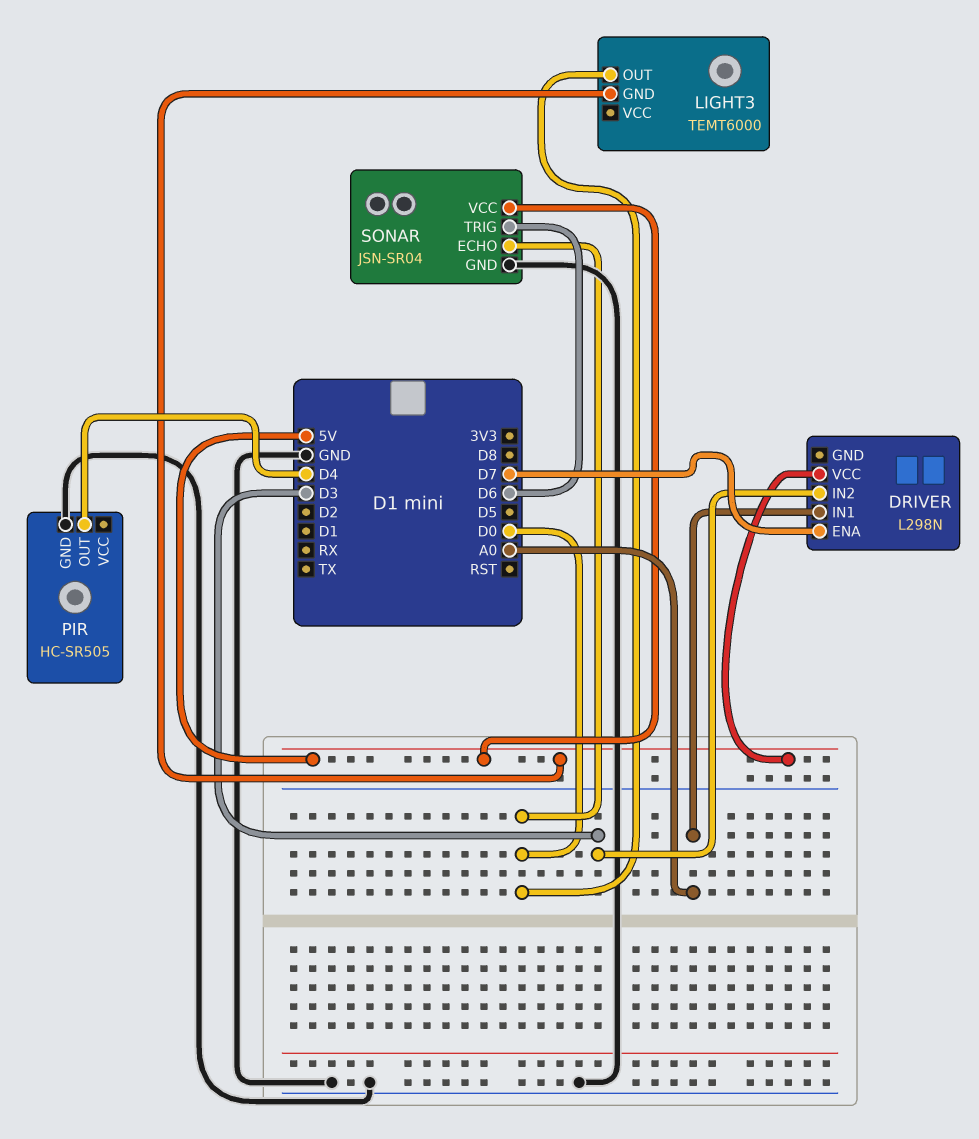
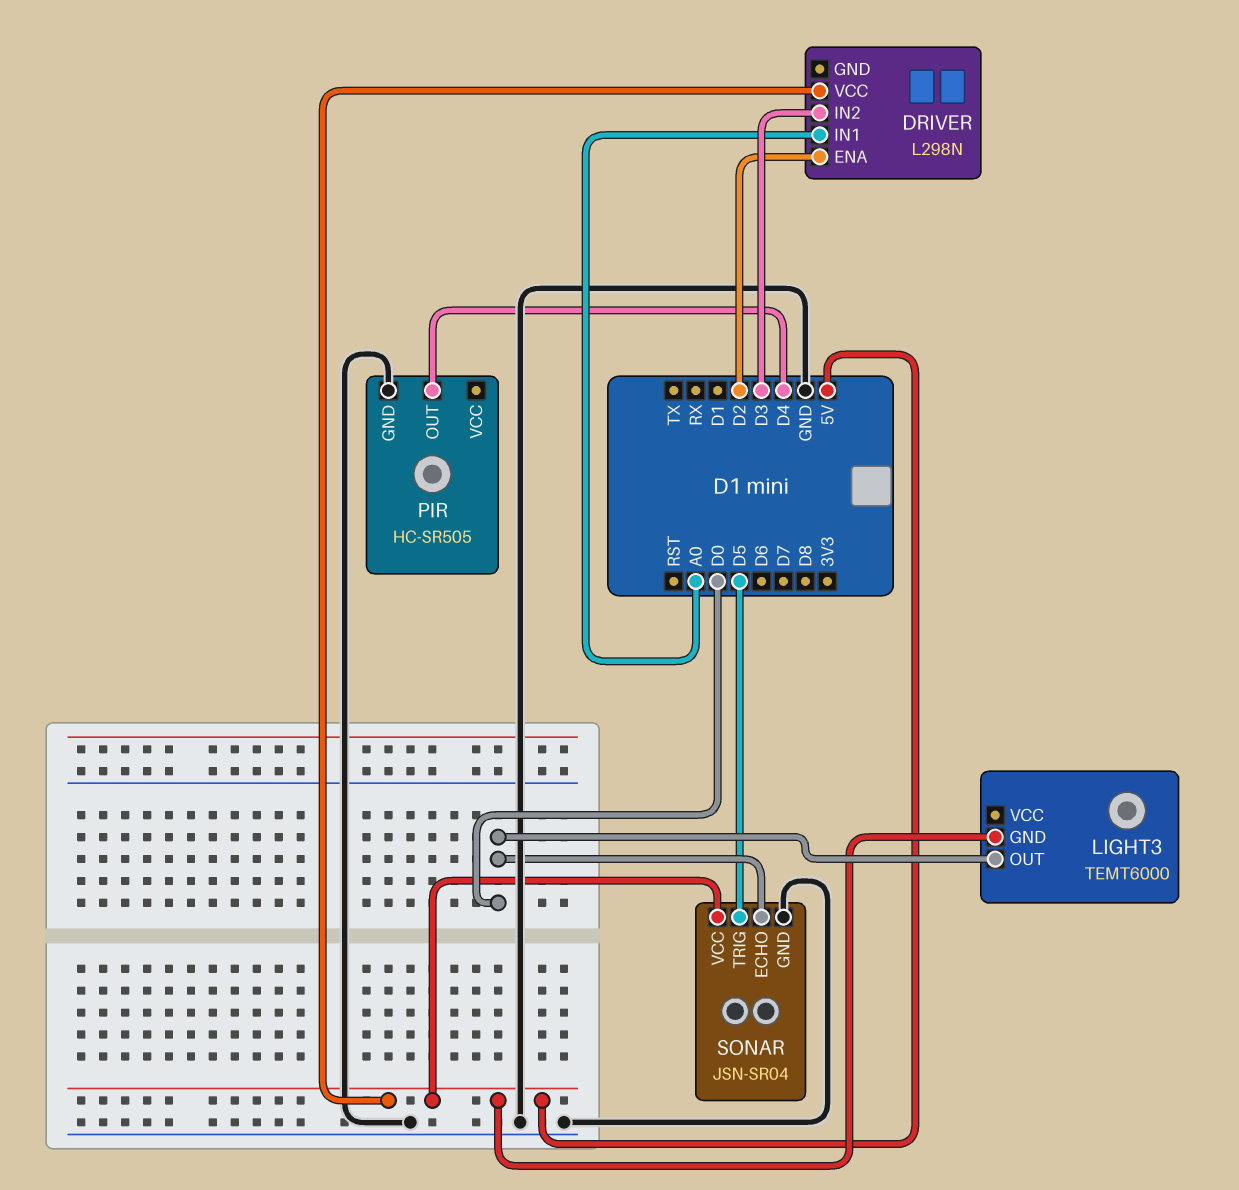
DRIVER pin ENA: D7 -> D2
SONAR pin TRIG: D6 -> D5

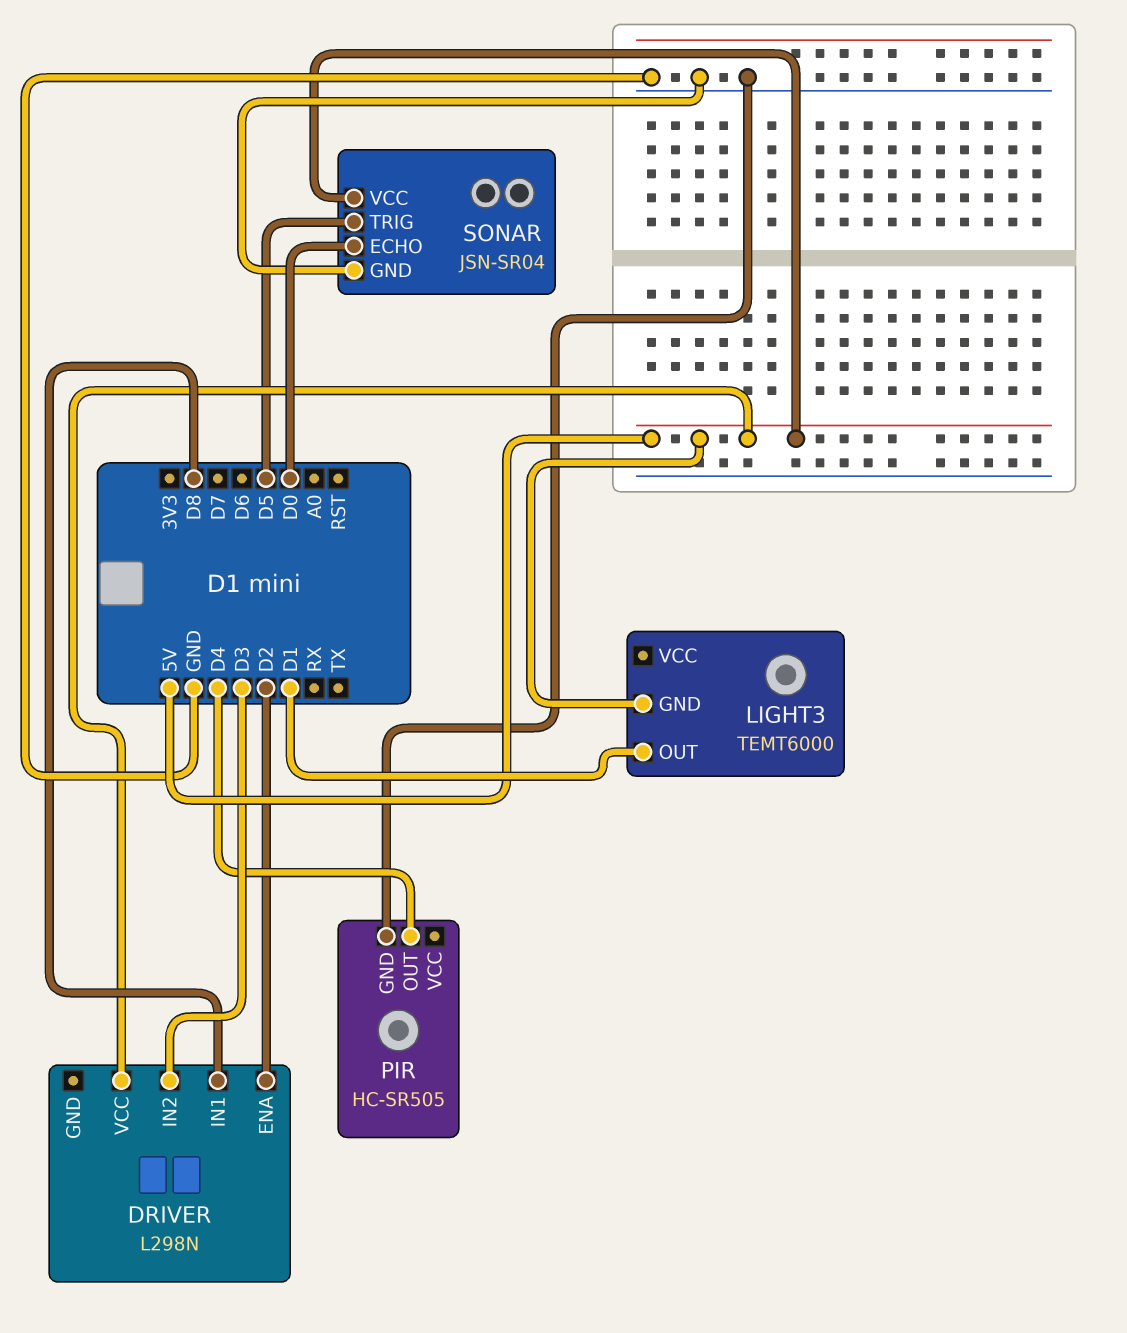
DRIVER pin IN1: A0 -> D8
LIGHT3 pin OUT: D0 -> D1

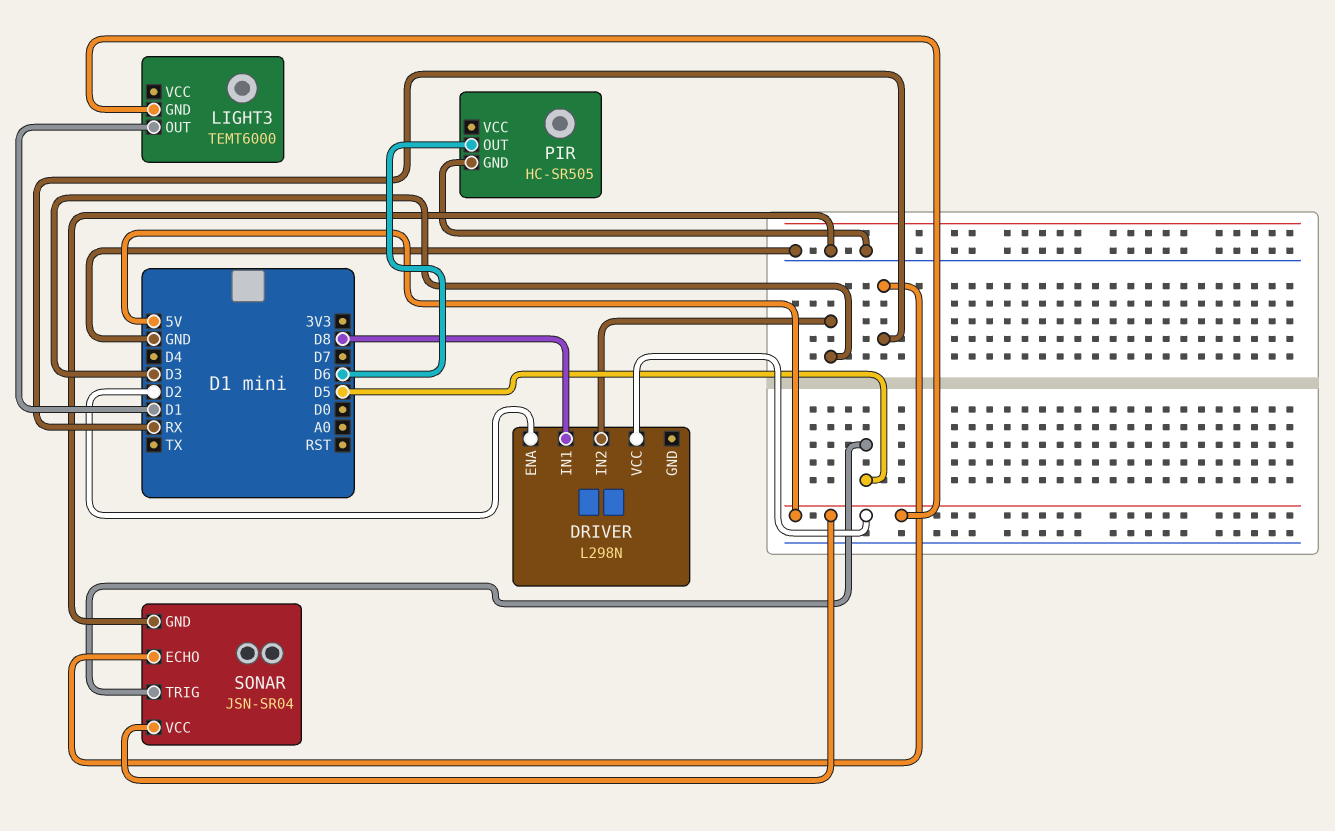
PIR pin OUT: D4 -> D6
SONAR pin ECHO: D0 -> RX

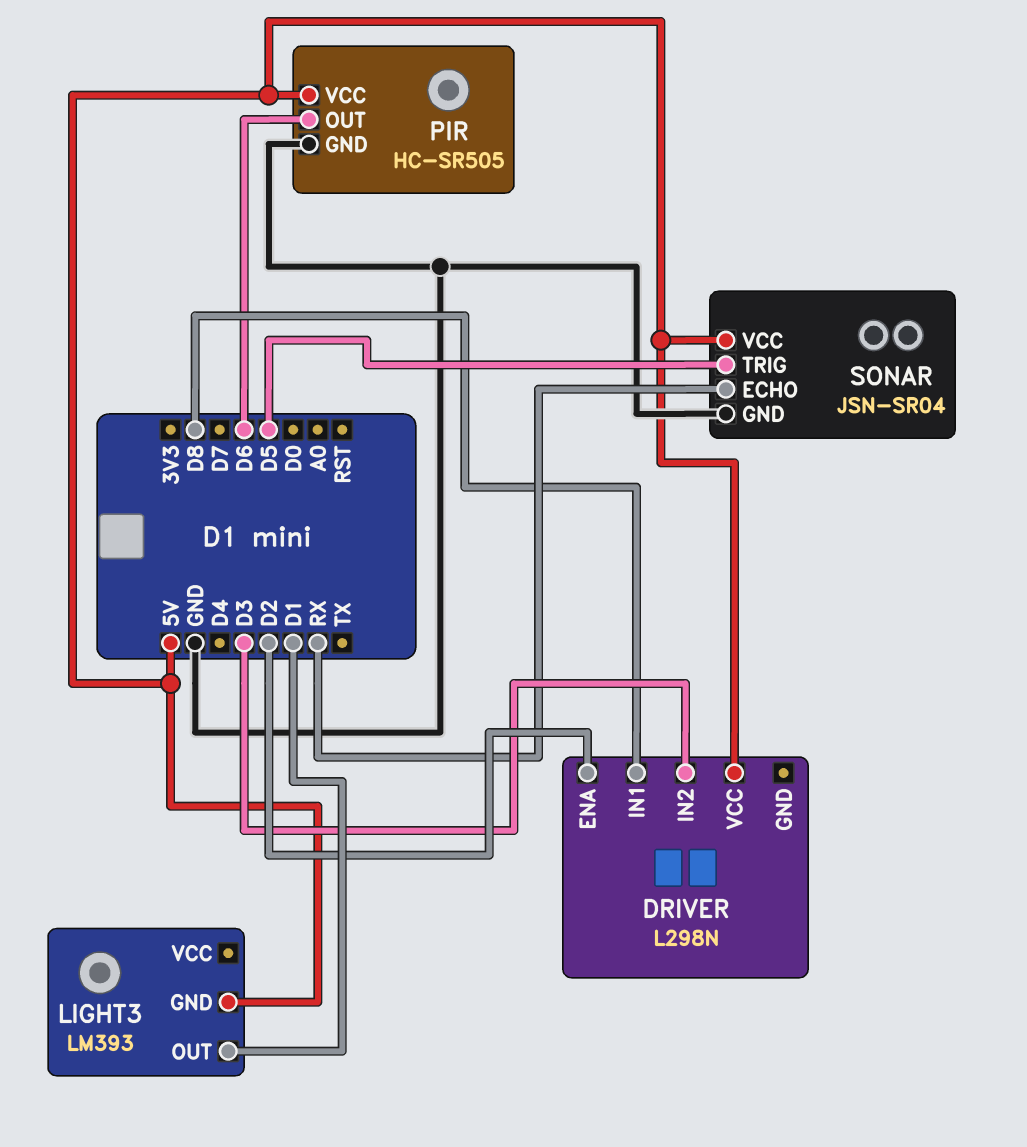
LIGHT3: TEMT6000 -> LM393
PIR pin VCC: none -> 5V

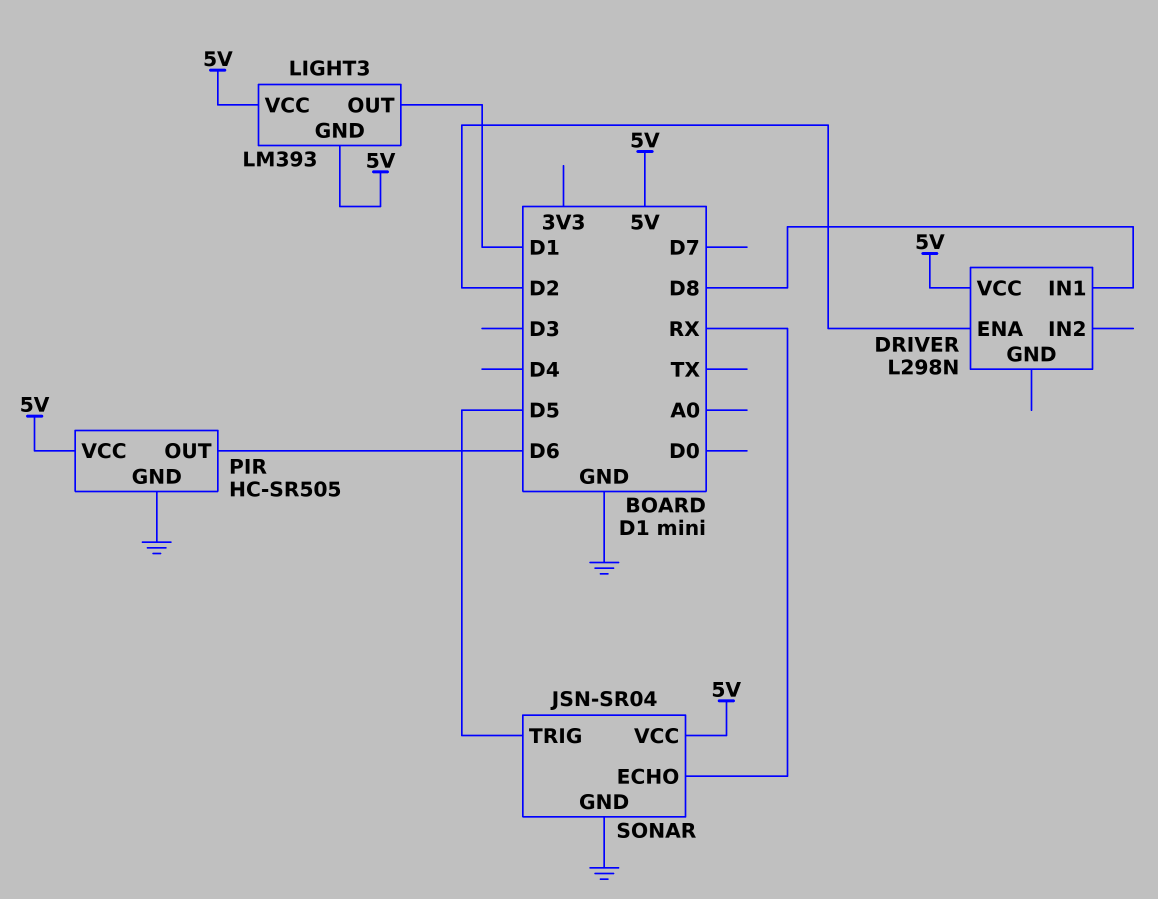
DRIVER pin IN2: D3 -> none
LIGHT3 pin VCC: none -> 5V

